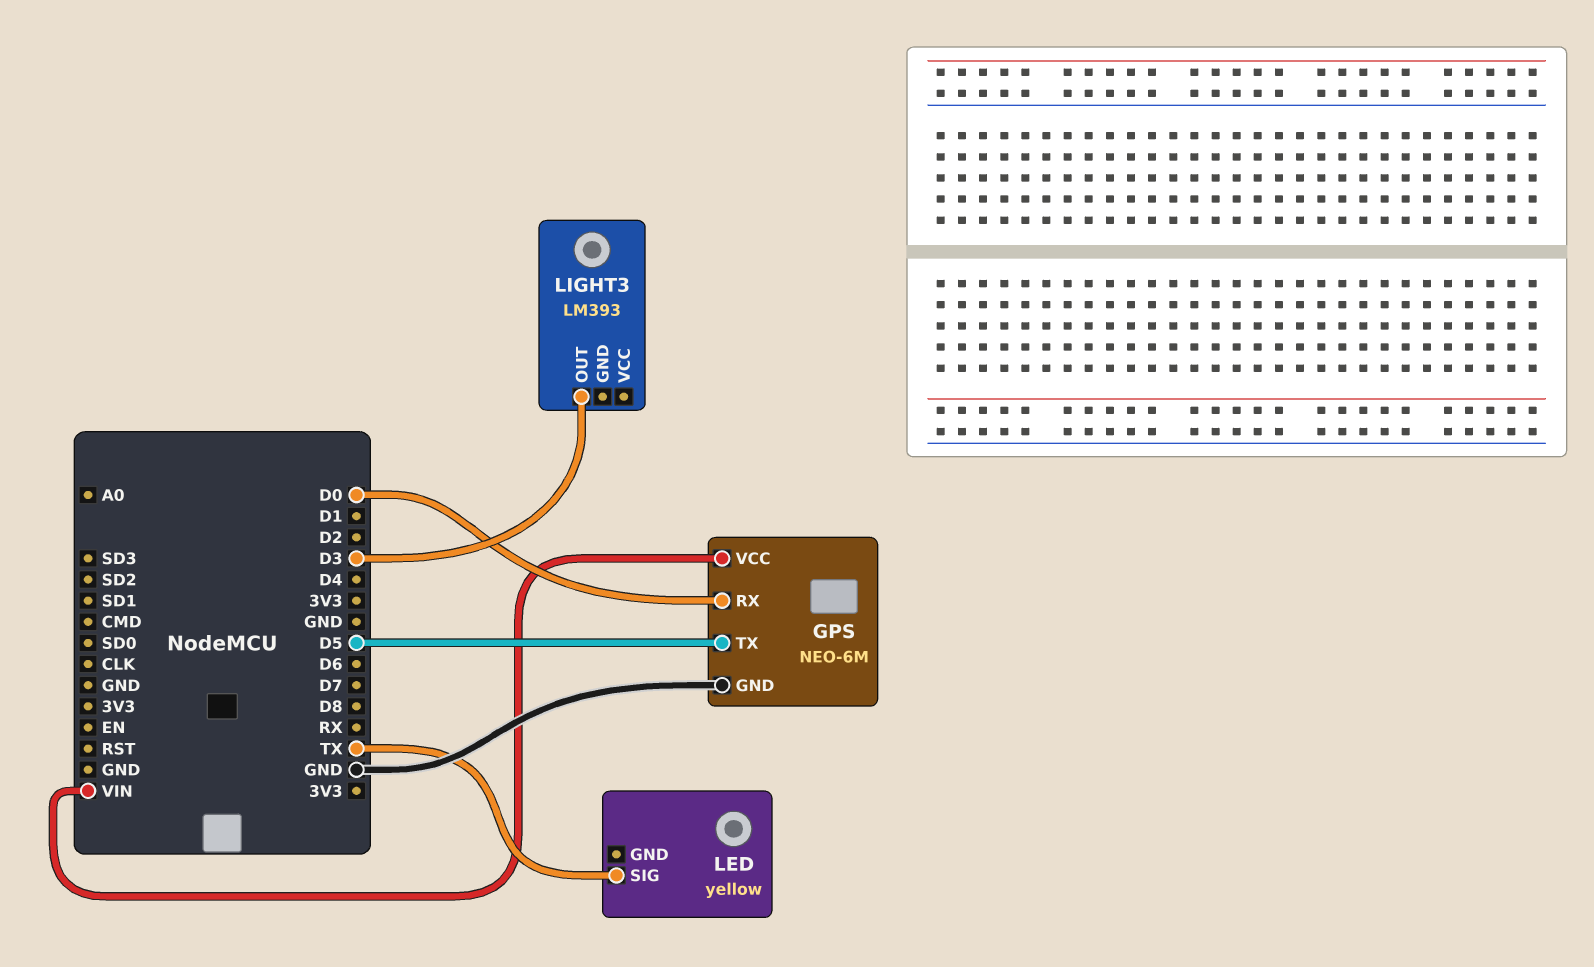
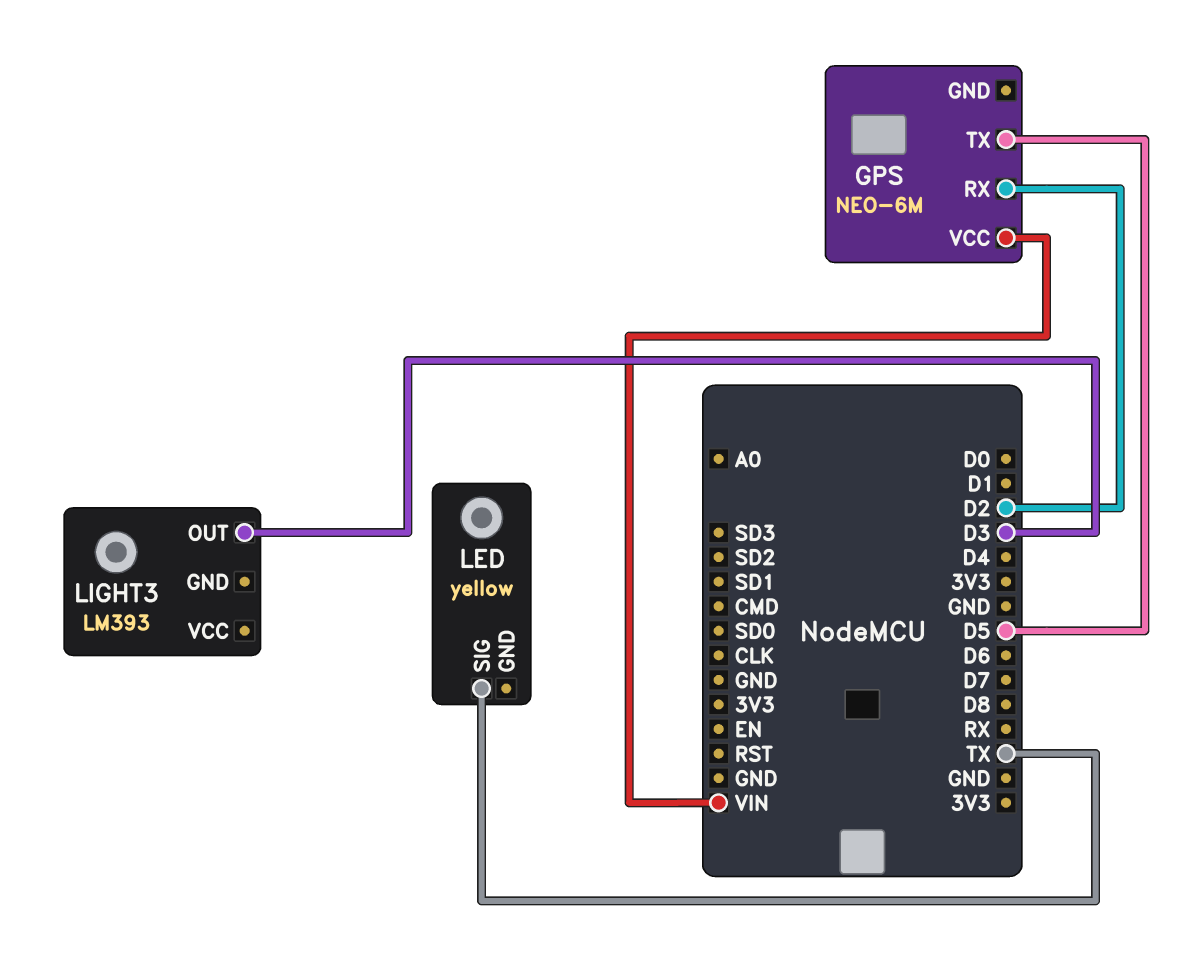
GPS pin GND: GND -> none
GPS pin RX: D0 -> D2

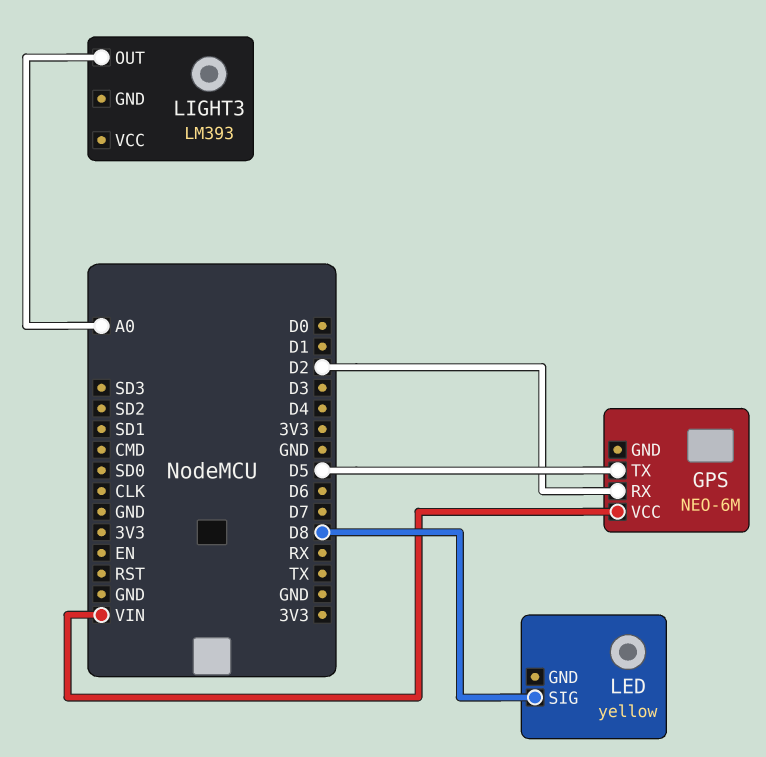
LED pin SIG: TX -> D8
LIGHT3 pin OUT: D3 -> A0

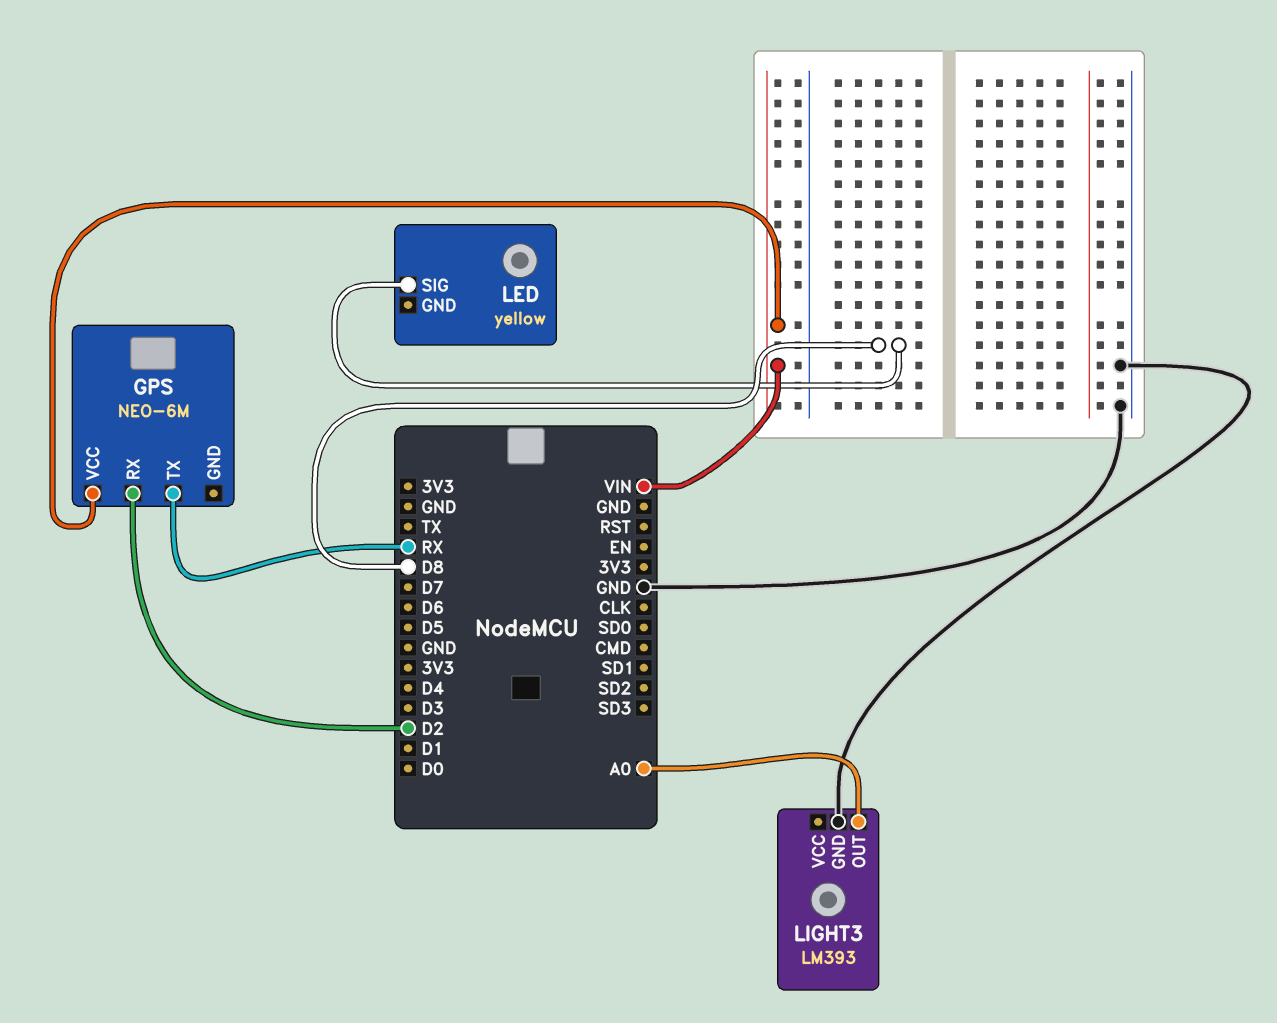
GPS pin TX: D5 -> RX
LIGHT3 pin GND: none -> GND

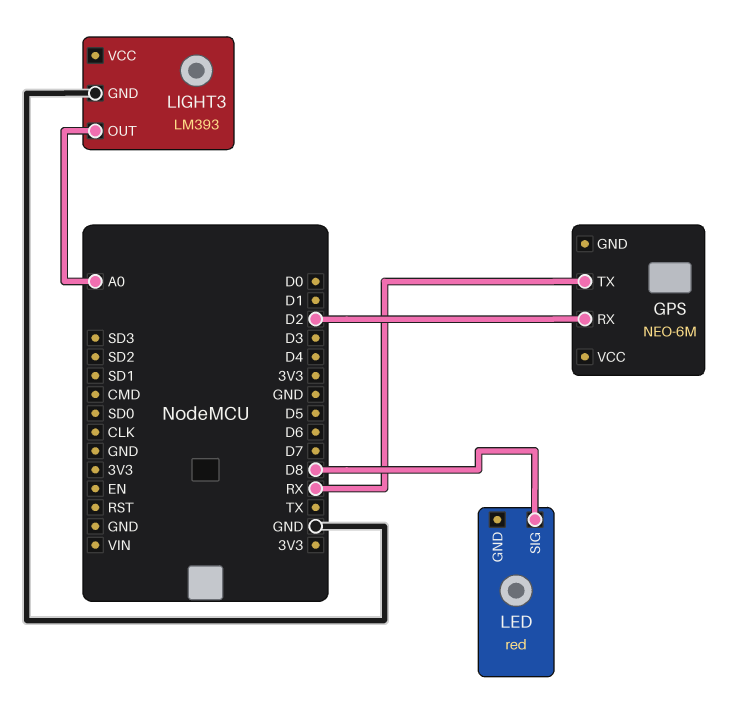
GPS pin VCC: VIN -> none
LED: yellow -> red

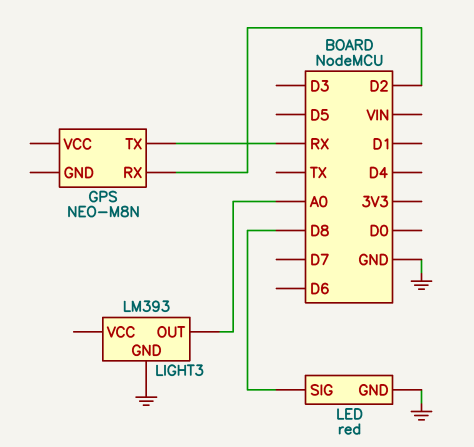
GPS: NEO-6M -> NEO-M8N
LED pin GND: none -> GND

